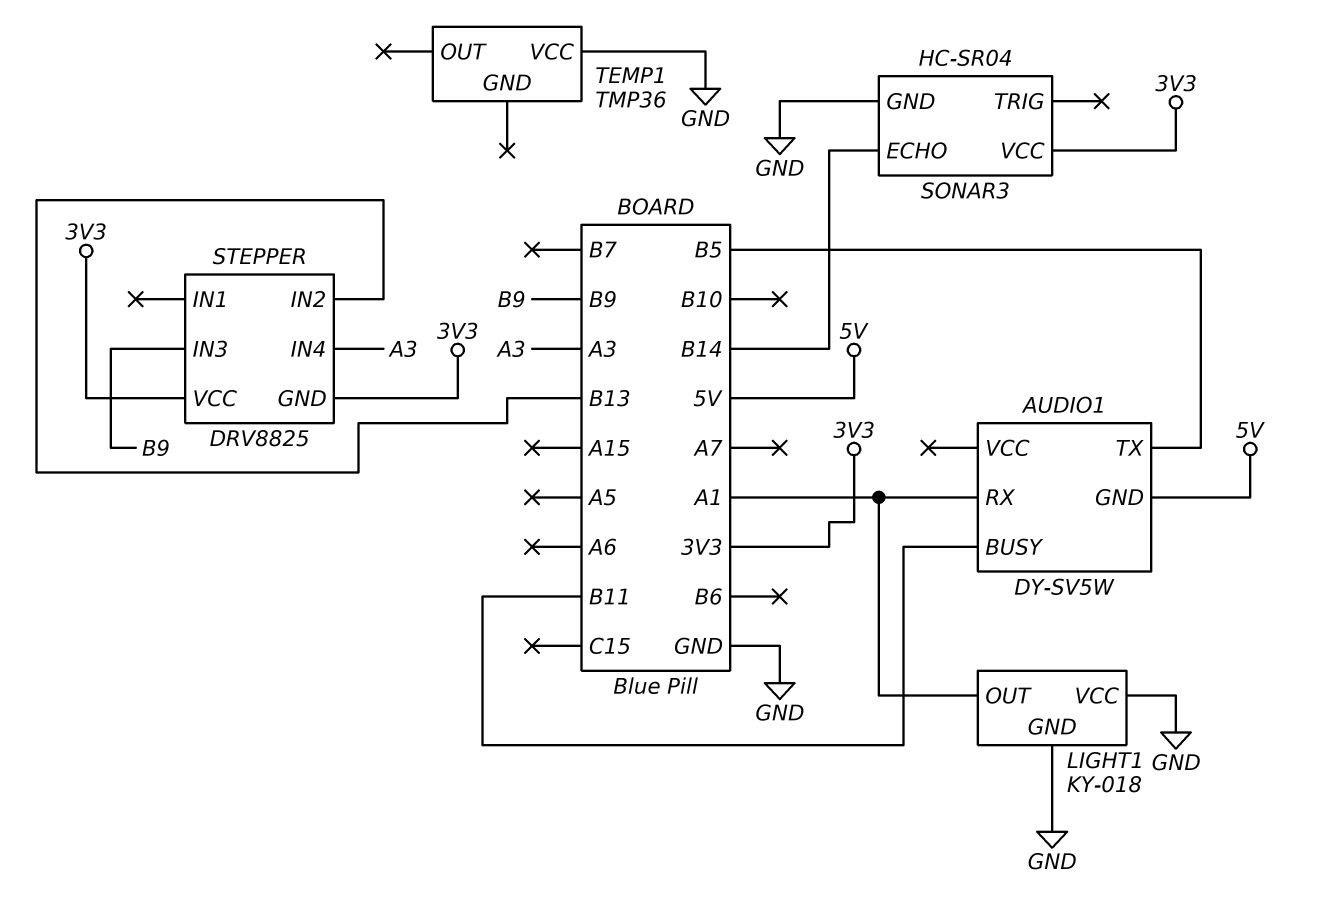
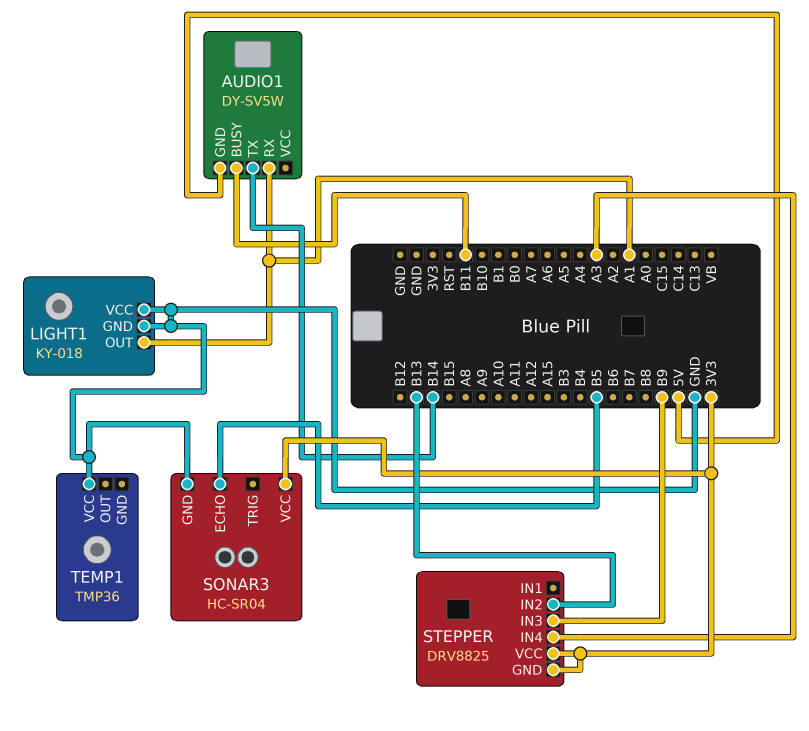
AUDIO1 pin TX: B5 -> B14
SONAR3 pin ECHO: B14 -> B5

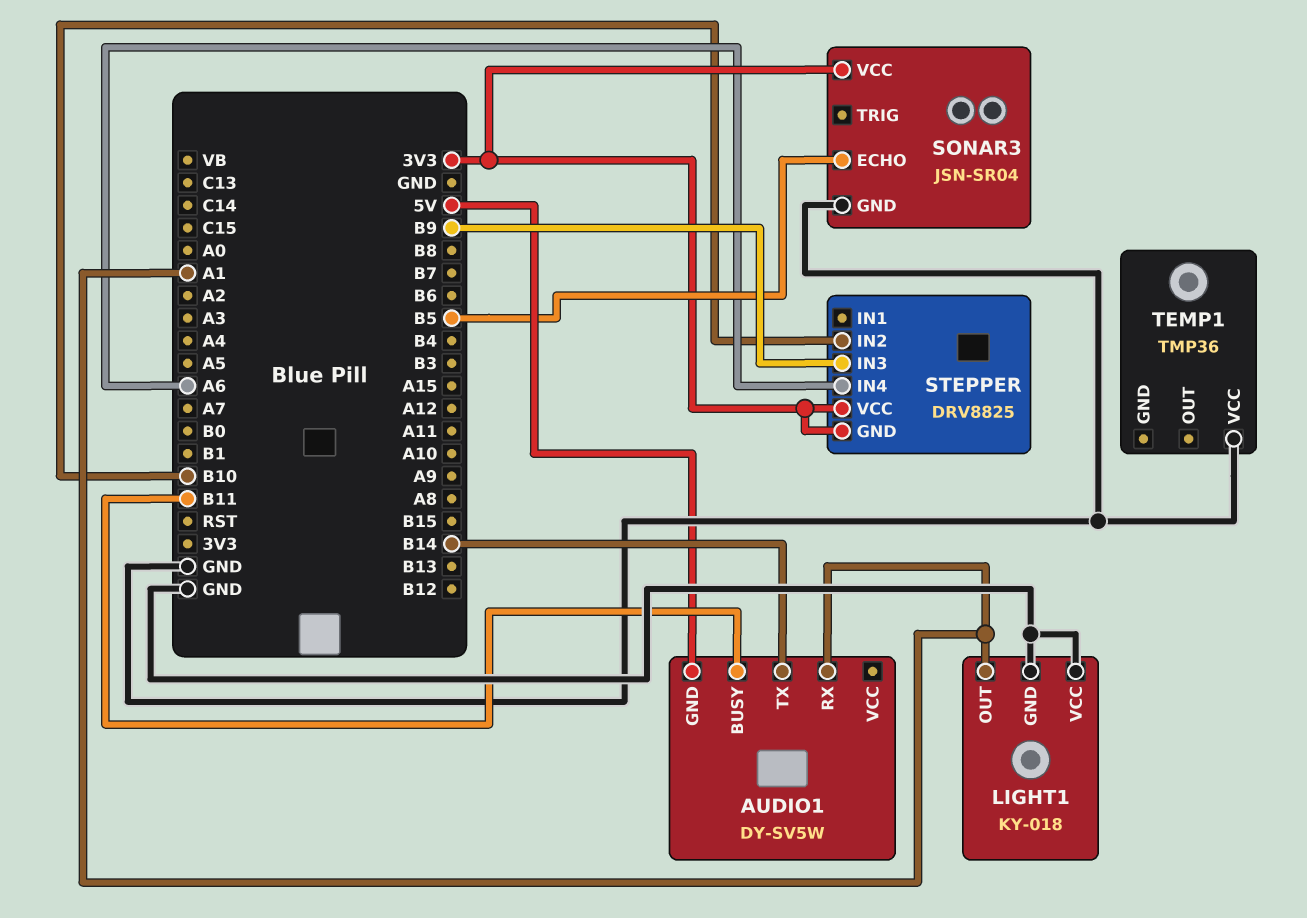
SONAR3: HC-SR04 -> JSN-SR04
STEPPER pin IN2: B13 -> B10
STEPPER pin IN4: A3 -> A6

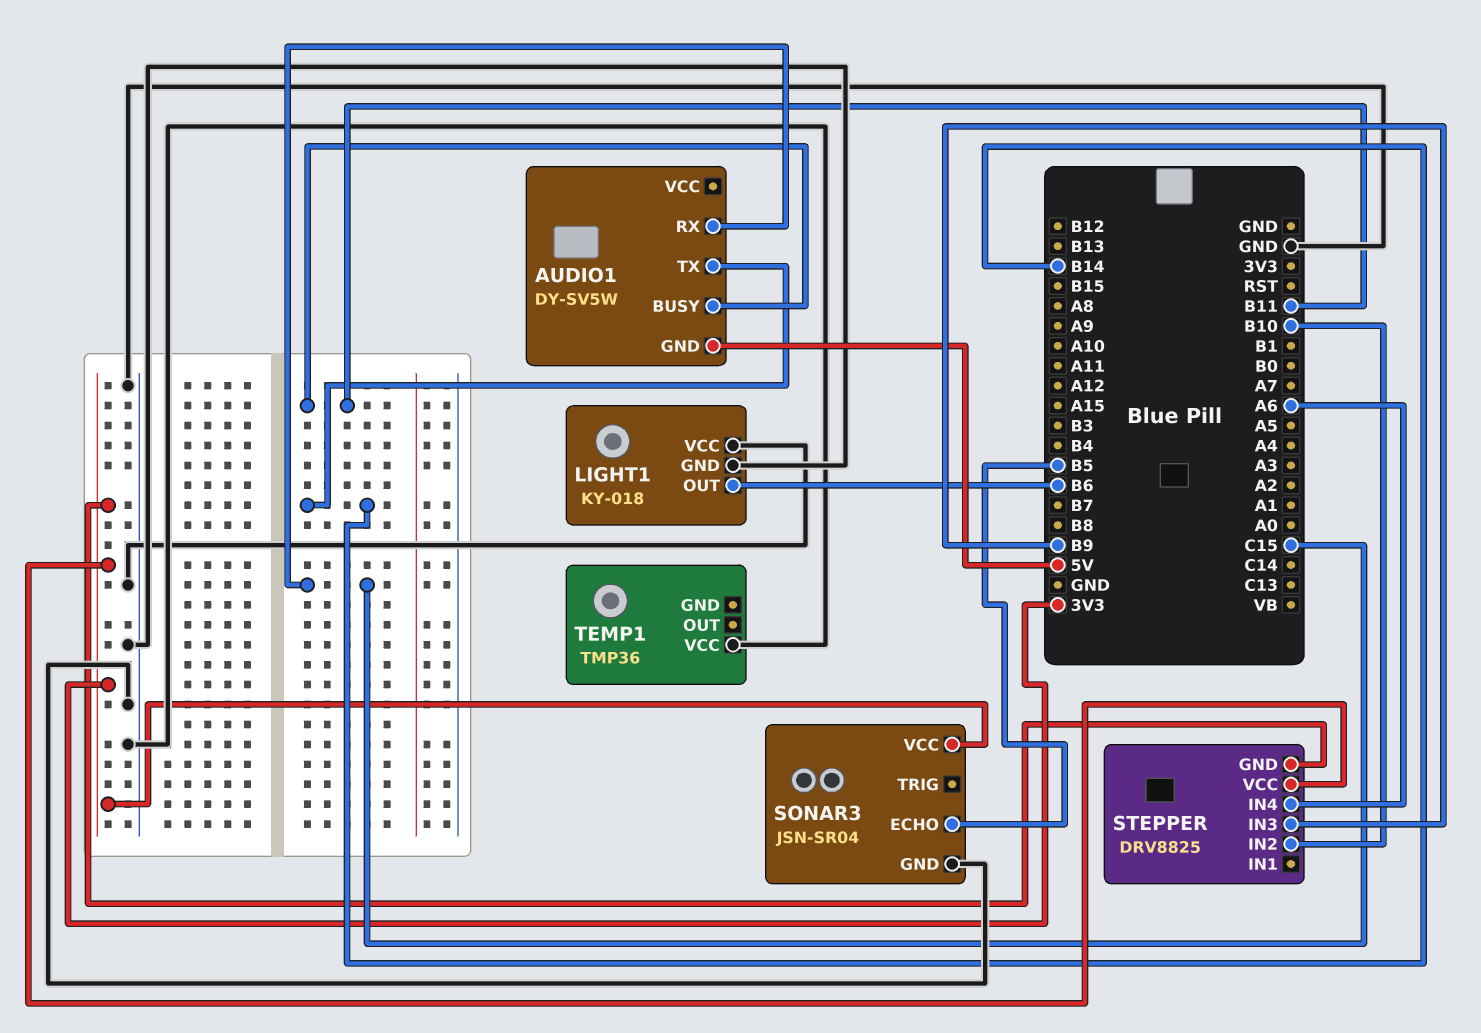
AUDIO1 pin RX: A1 -> C15
LIGHT1 pin OUT: A1 -> B6

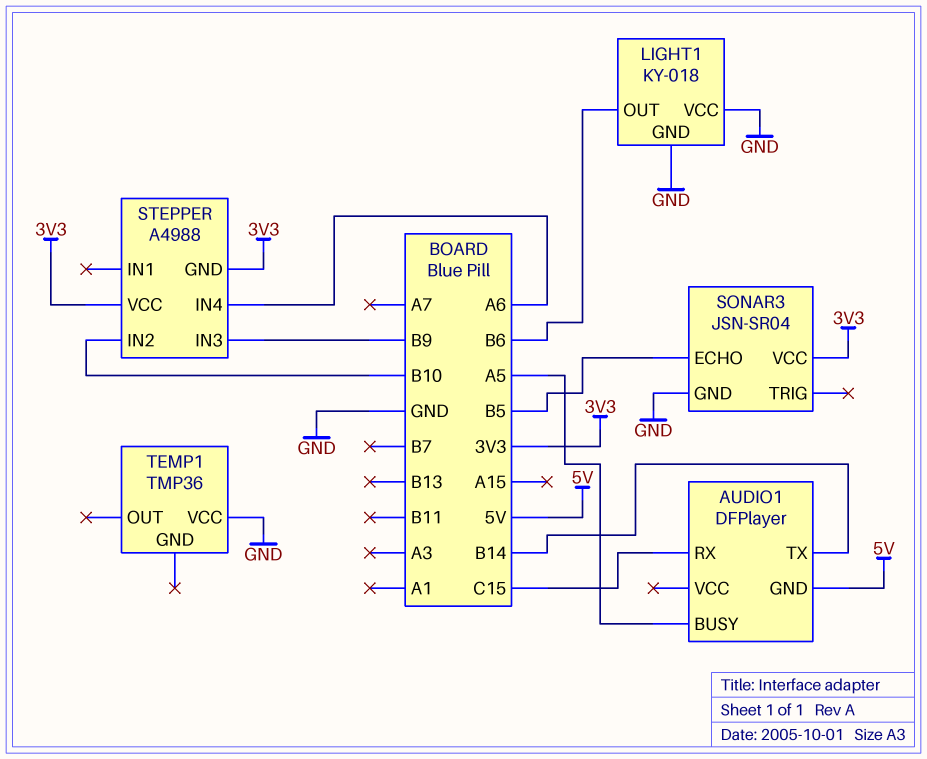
AUDIO1: DY-SV5W -> DFPlayer
AUDIO1 pin BUSY: B11 -> A5
STEPPER: DRV8825 -> A4988

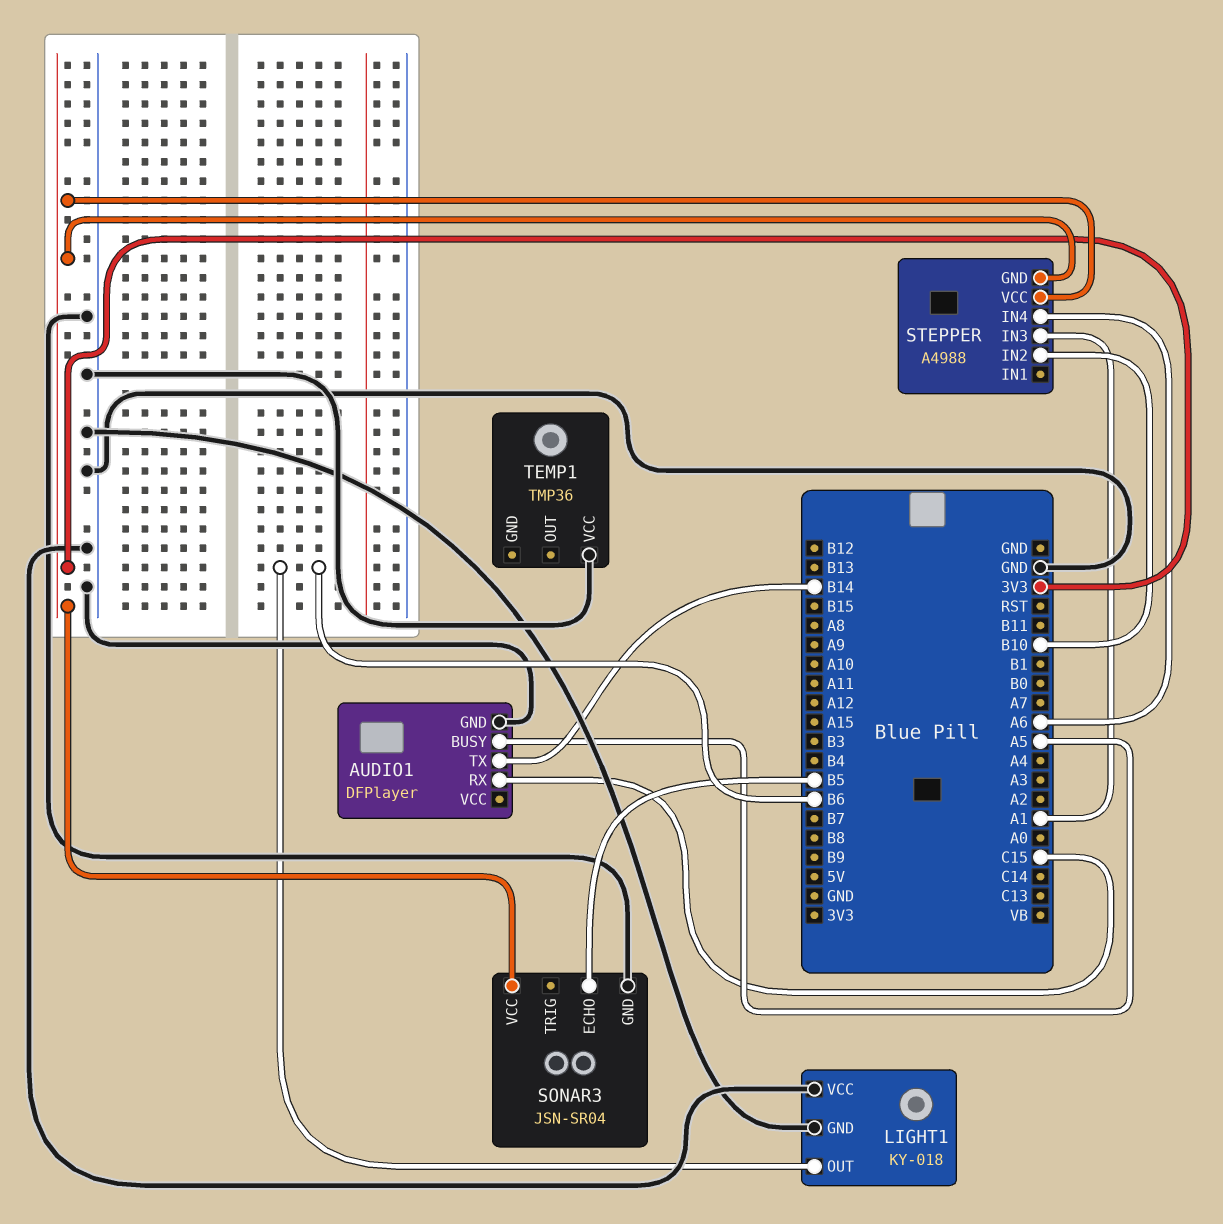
AUDIO1 pin GND: 5V -> GND
STEPPER pin IN3: B9 -> A1

